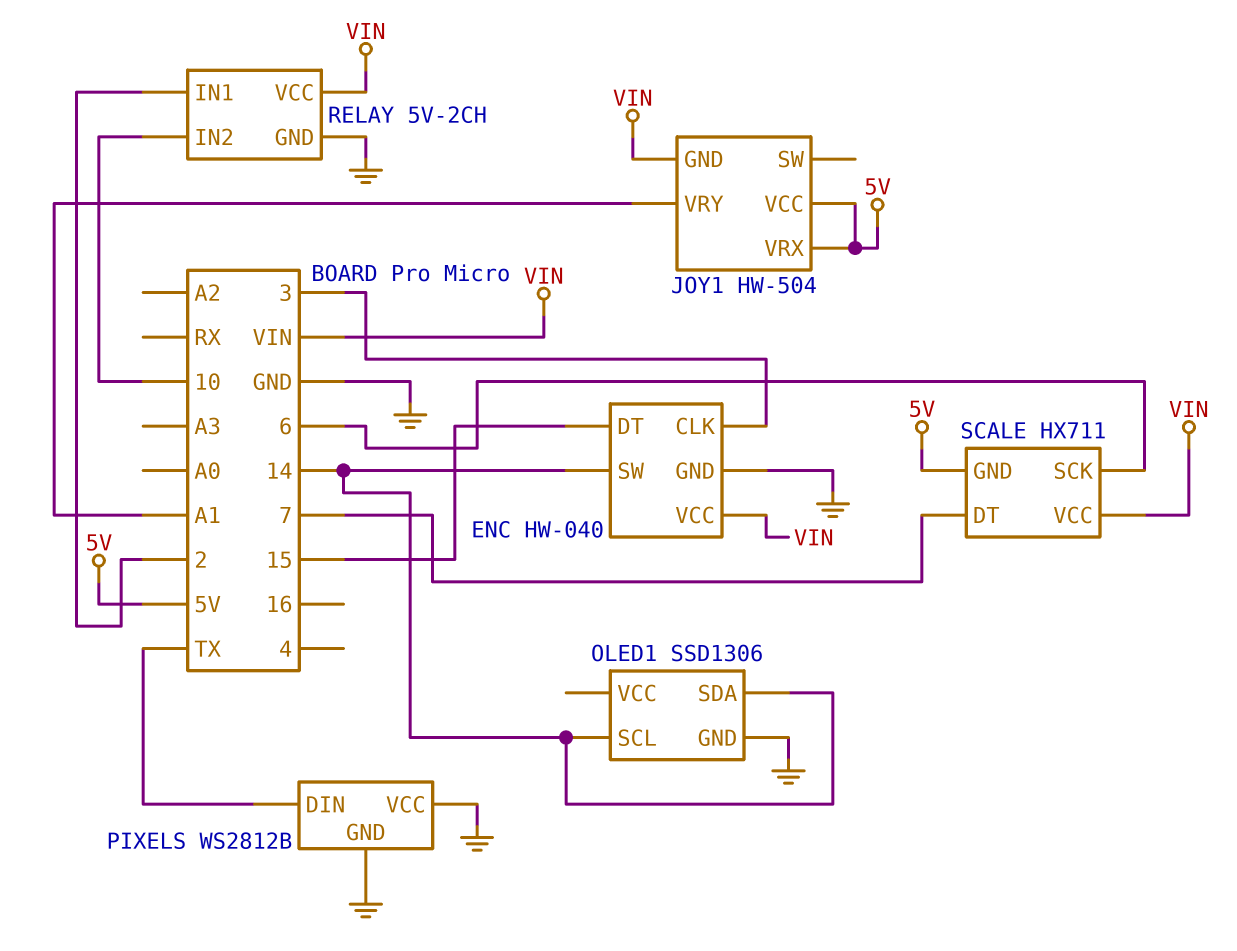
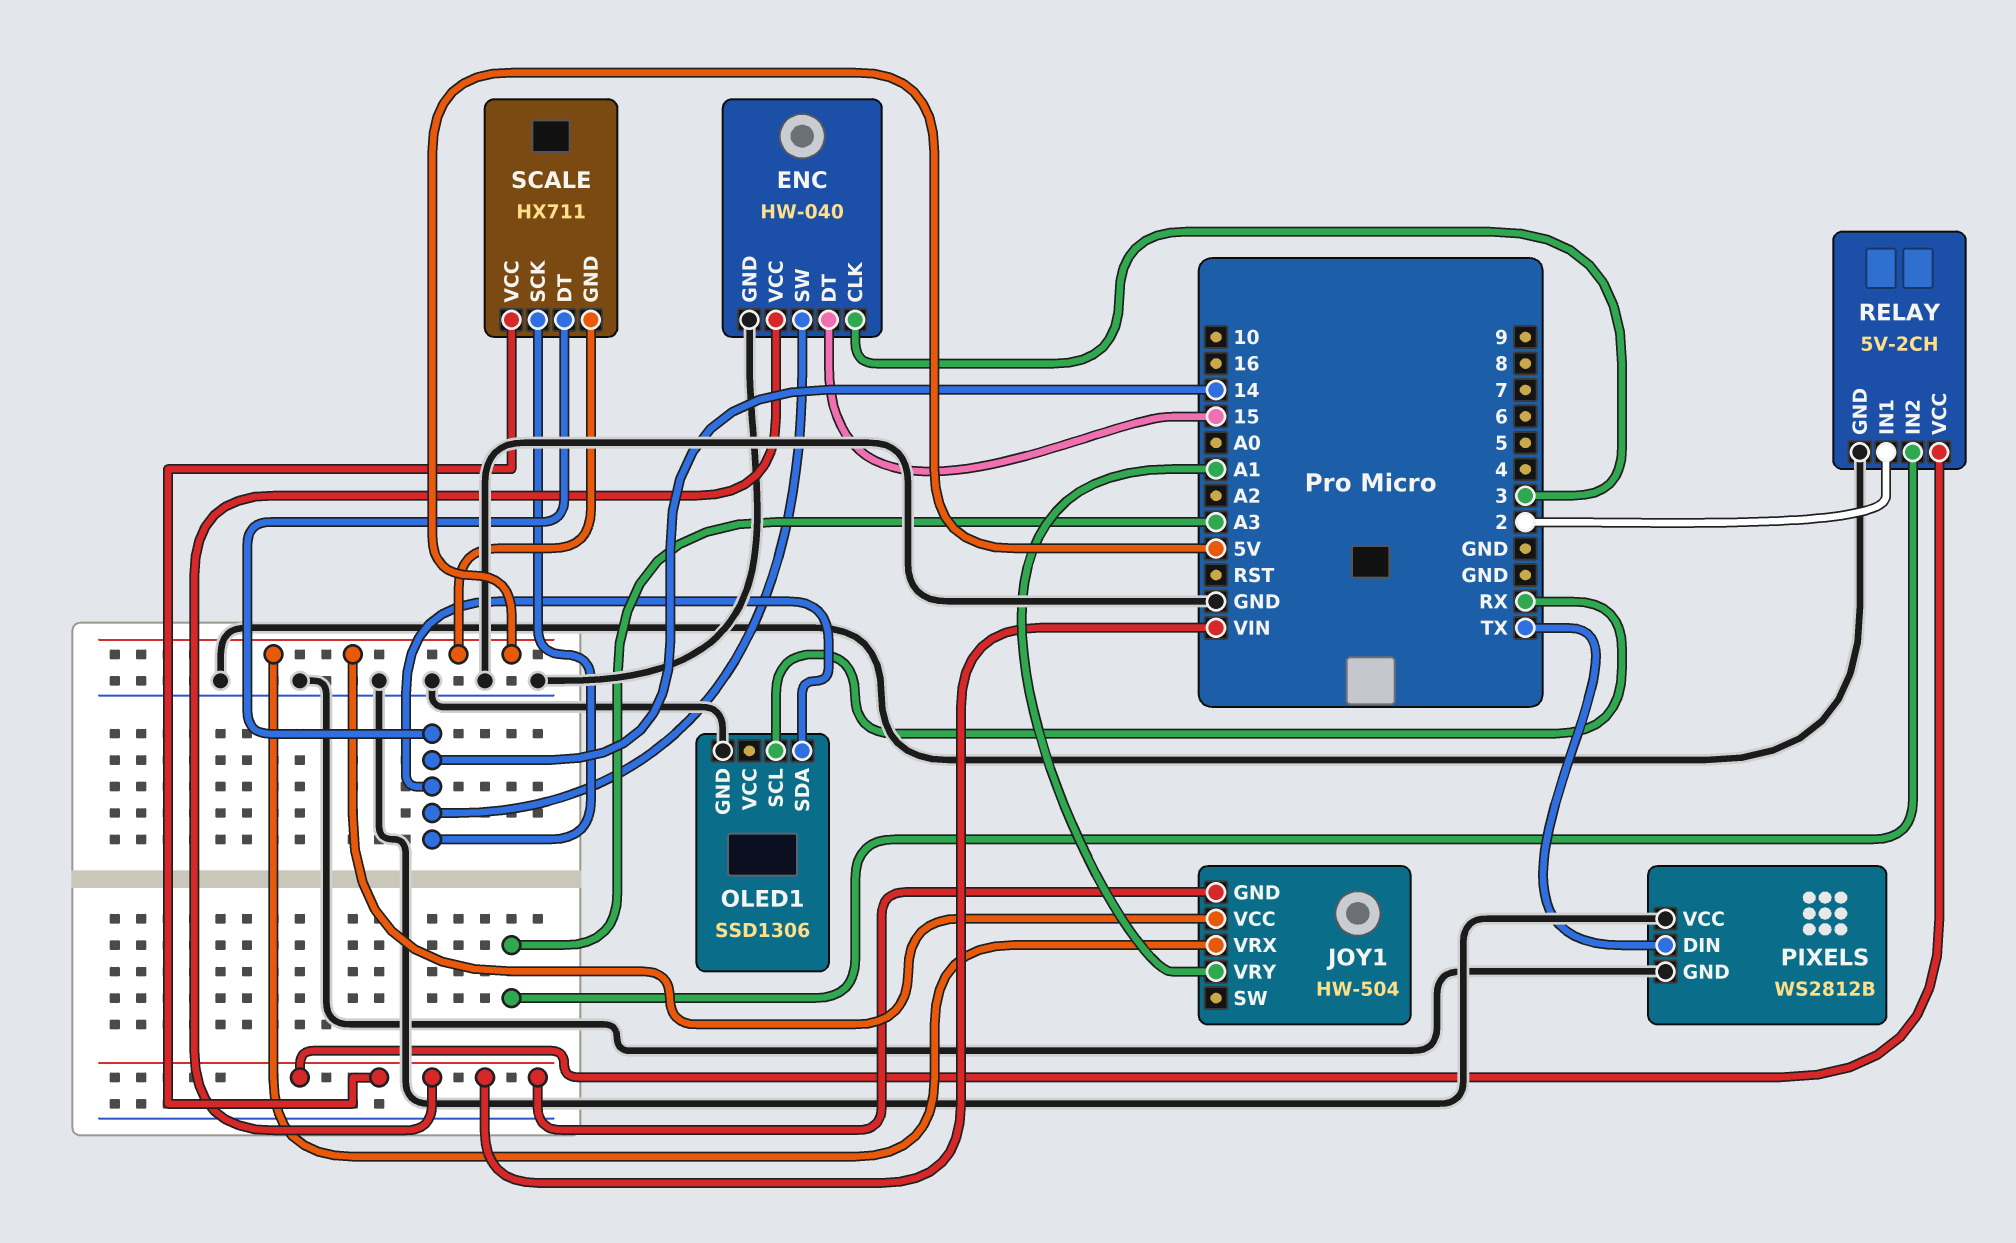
OLED1 pin SCL: 14 -> RX
RELAY pin IN2: 10 -> A3
SCALE pin DT: 7 -> 14
SCALE pin SCK: 6 -> 14

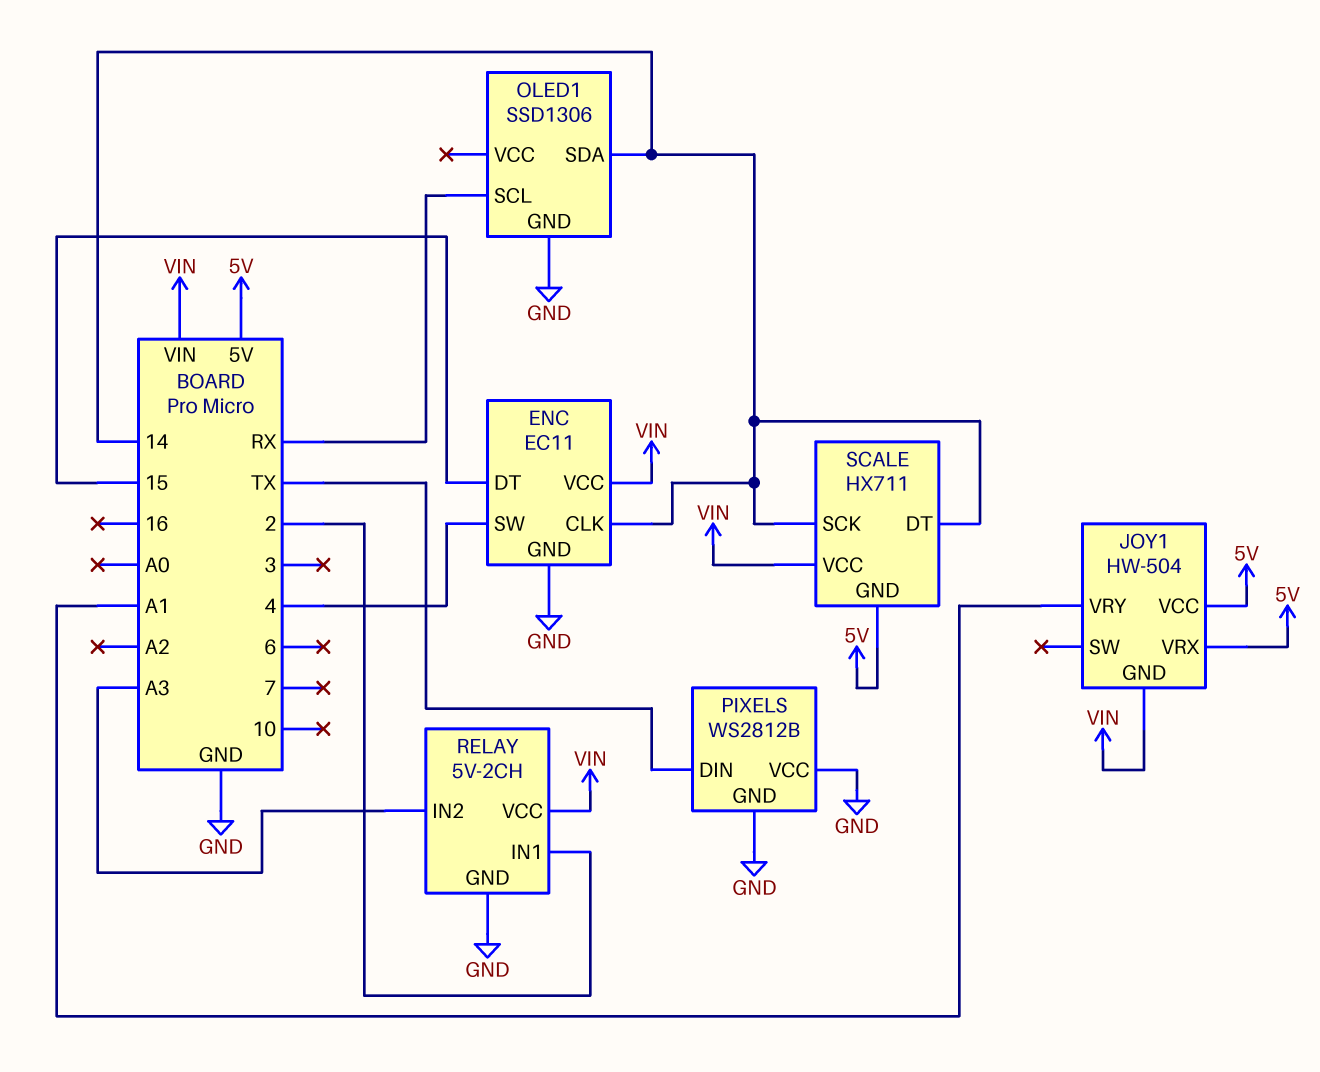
ENC: HW-040 -> EC11
ENC pin CLK: 3 -> 14
ENC pin SW: 14 -> 4

